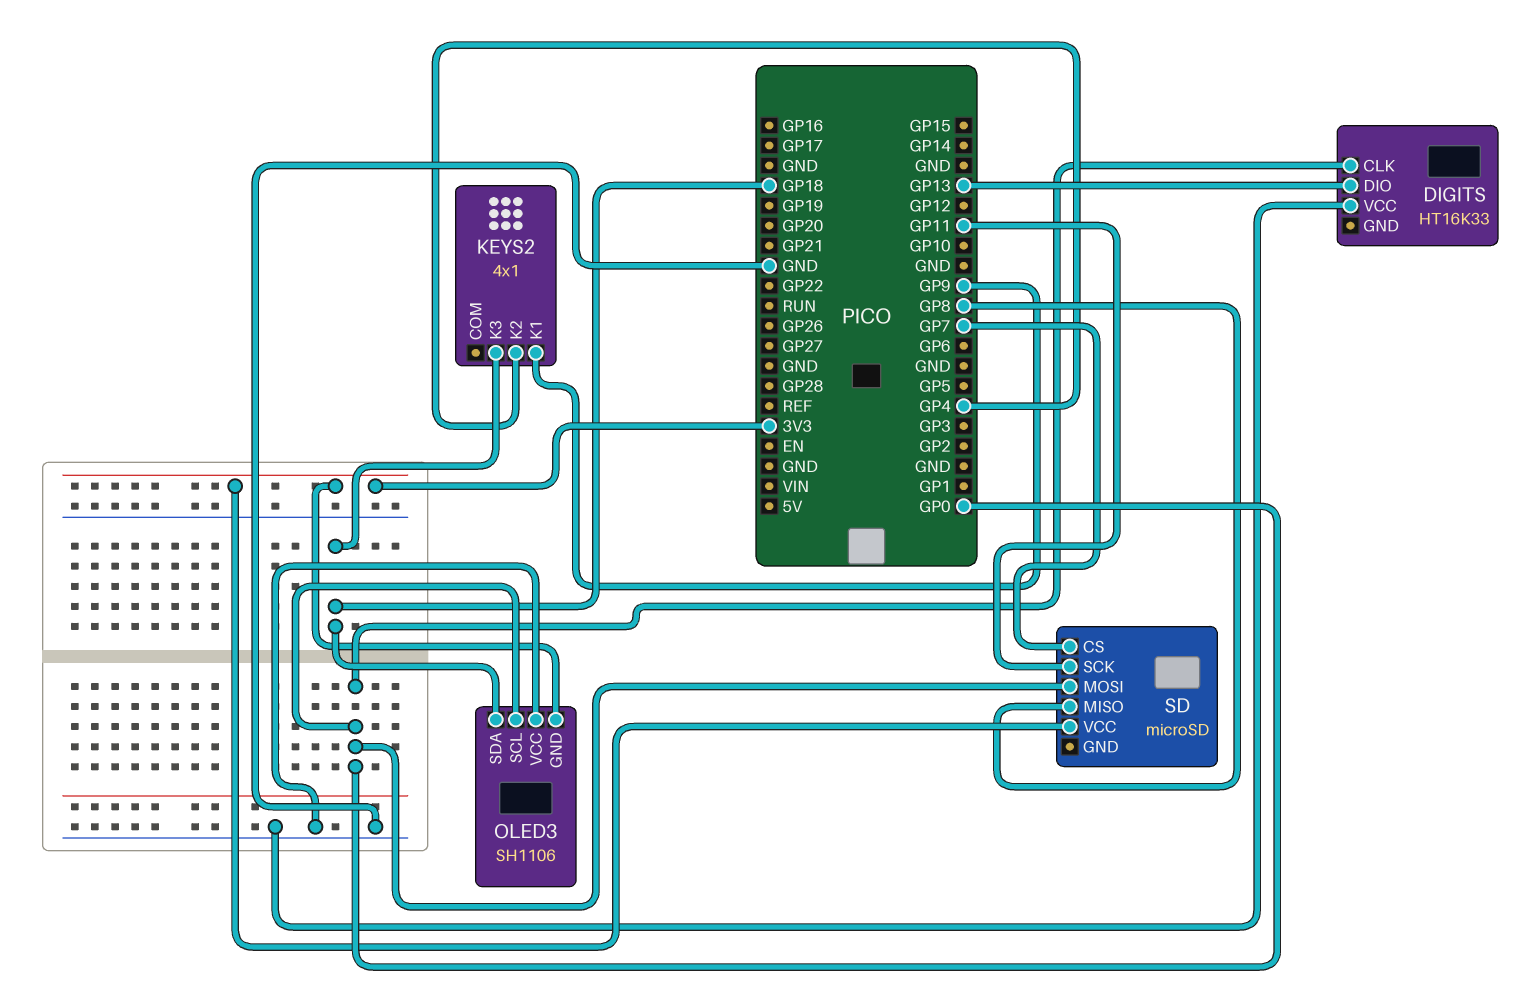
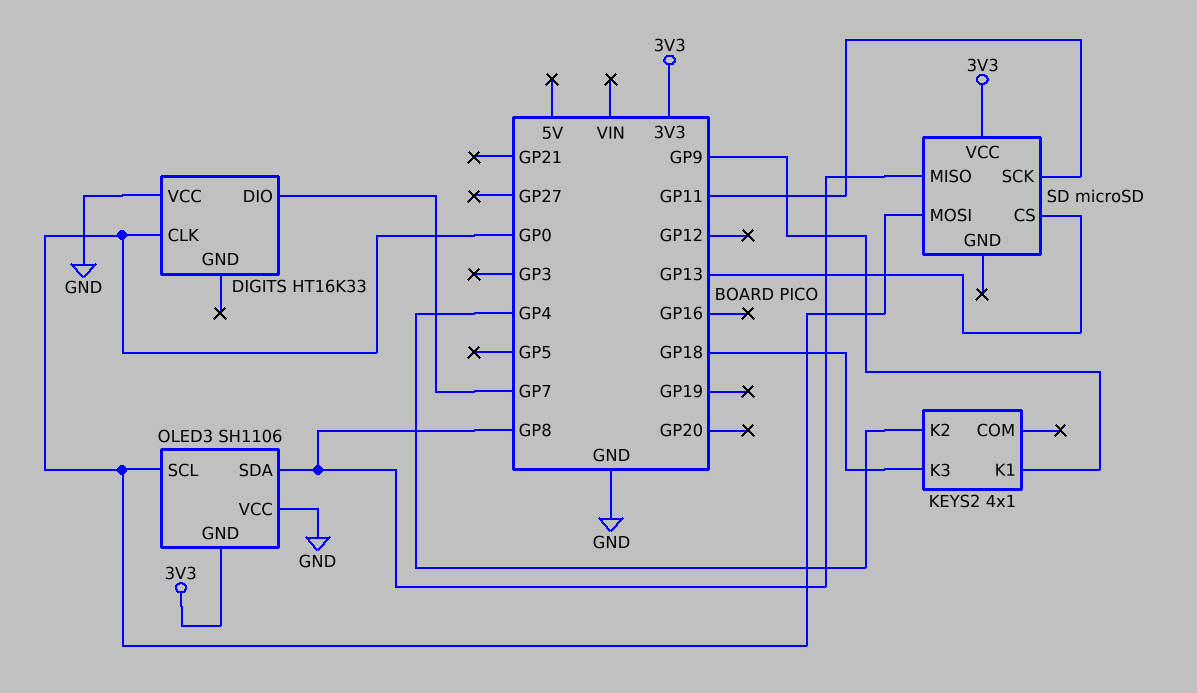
DIGITS pin DIO: GP13 -> GP7
OLED3 pin SDA: GP18 -> GP8
SD pin CS: GP7 -> GP13

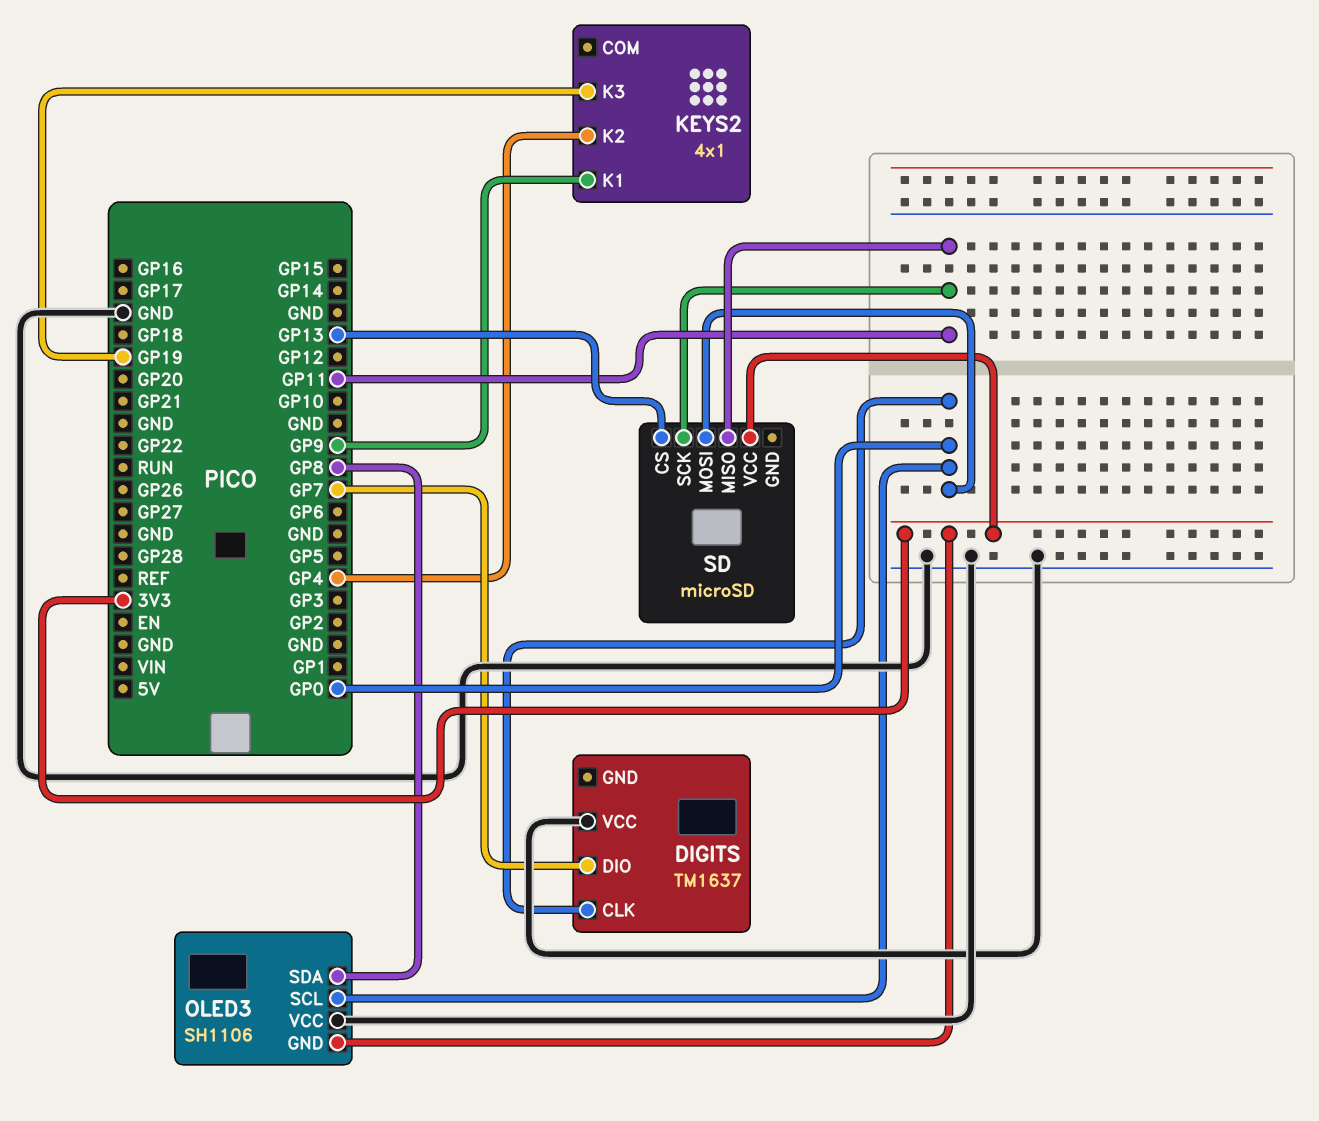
DIGITS: HT16K33 -> TM1637
KEYS2 pin K3: GP18 -> GP19
SD pin MISO: GP8 -> GP11

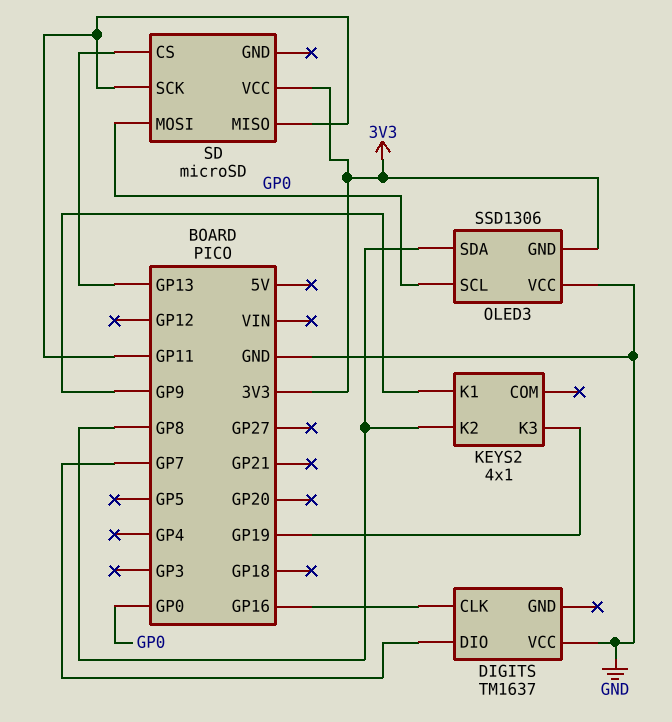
DIGITS pin CLK: GP0 -> GP16
KEYS2 pin K2: GP4 -> GP8
OLED3: SH1106 -> SSD1306

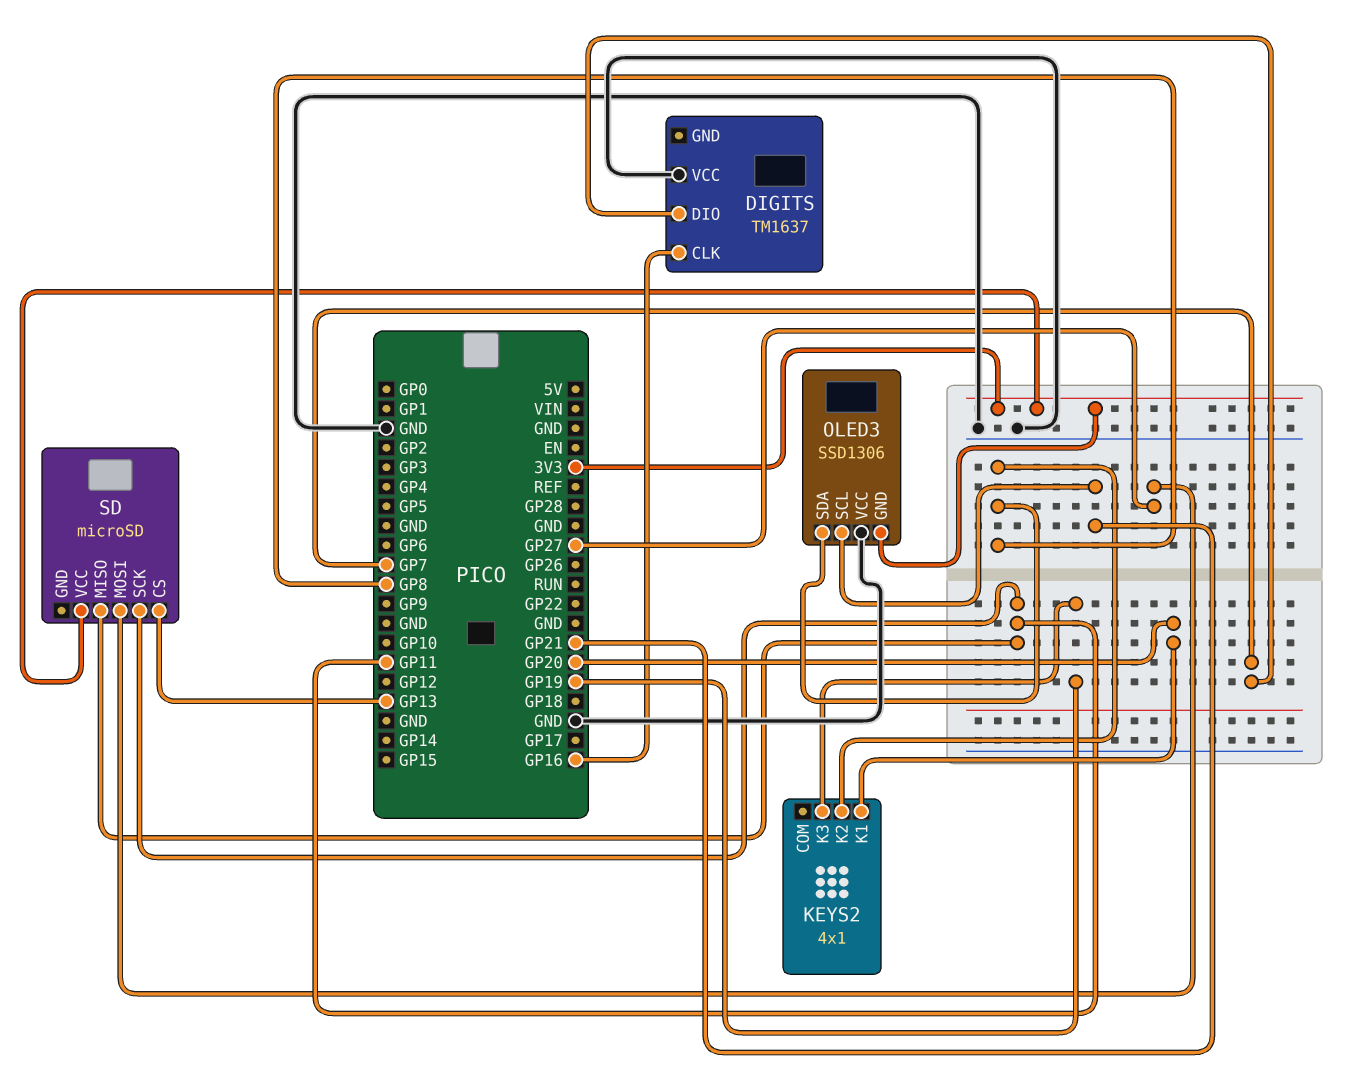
KEYS2 pin K1: GP9 -> GP20
OLED3 pin SCL: GP0 -> GP21
SD pin MOSI: GP0 -> GP27

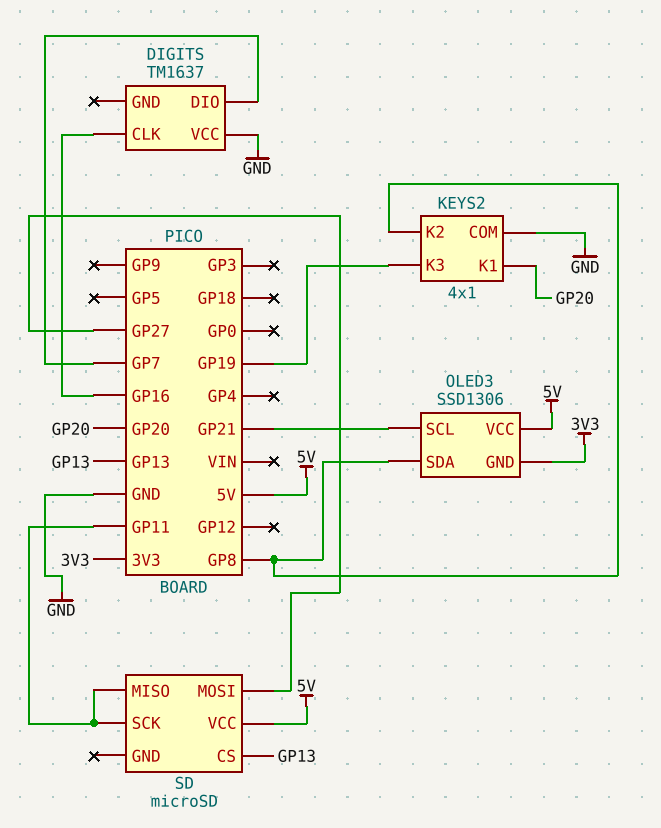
KEYS2 pin COM: none -> GND
OLED3 pin VCC: GND -> 5V
SD pin VCC: 3V3 -> 5V

